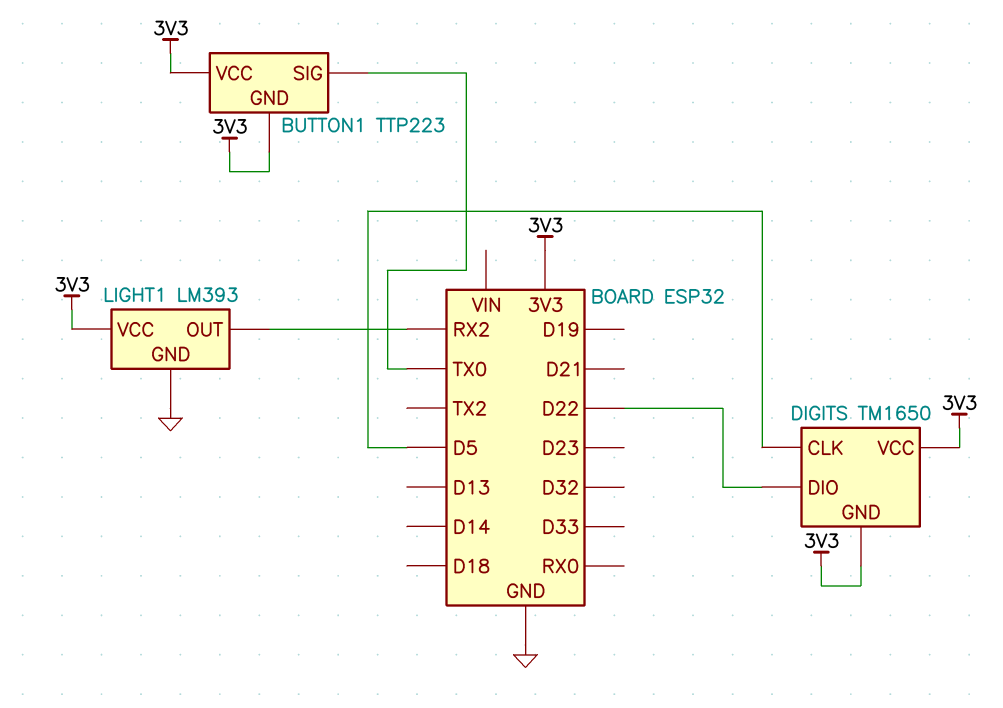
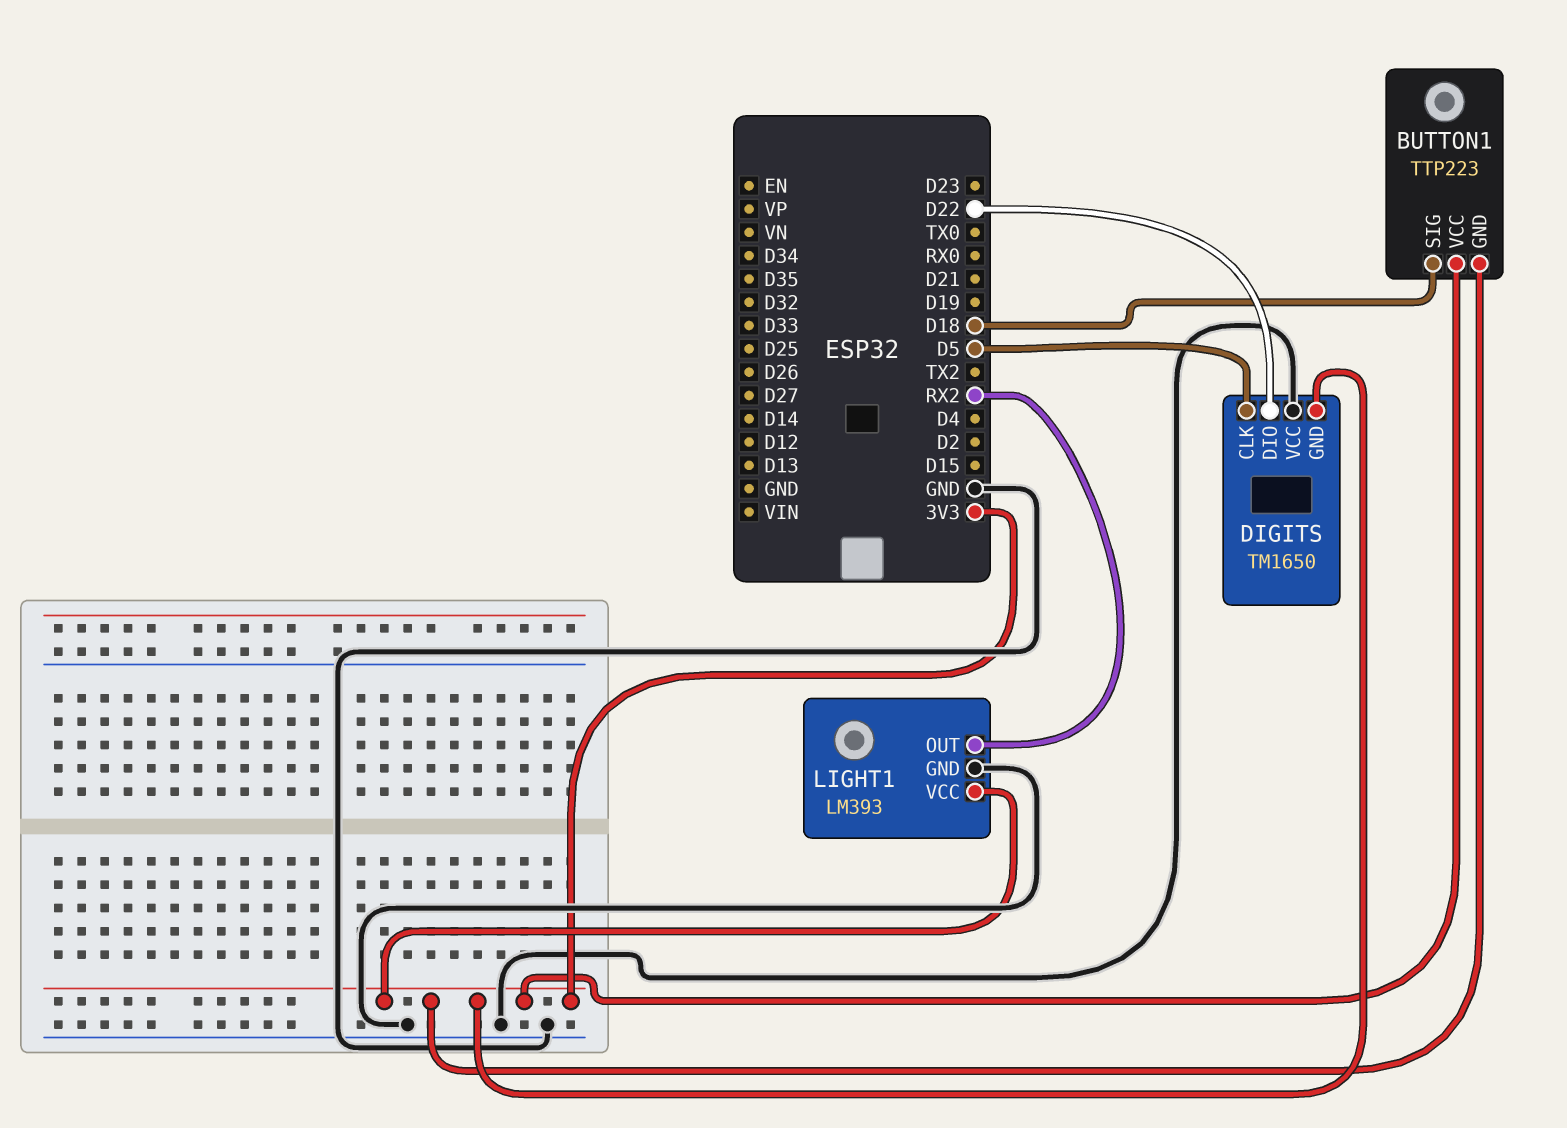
BUTTON1 pin SIG: TX0 -> D18
DIGITS pin VCC: 3V3 -> GND

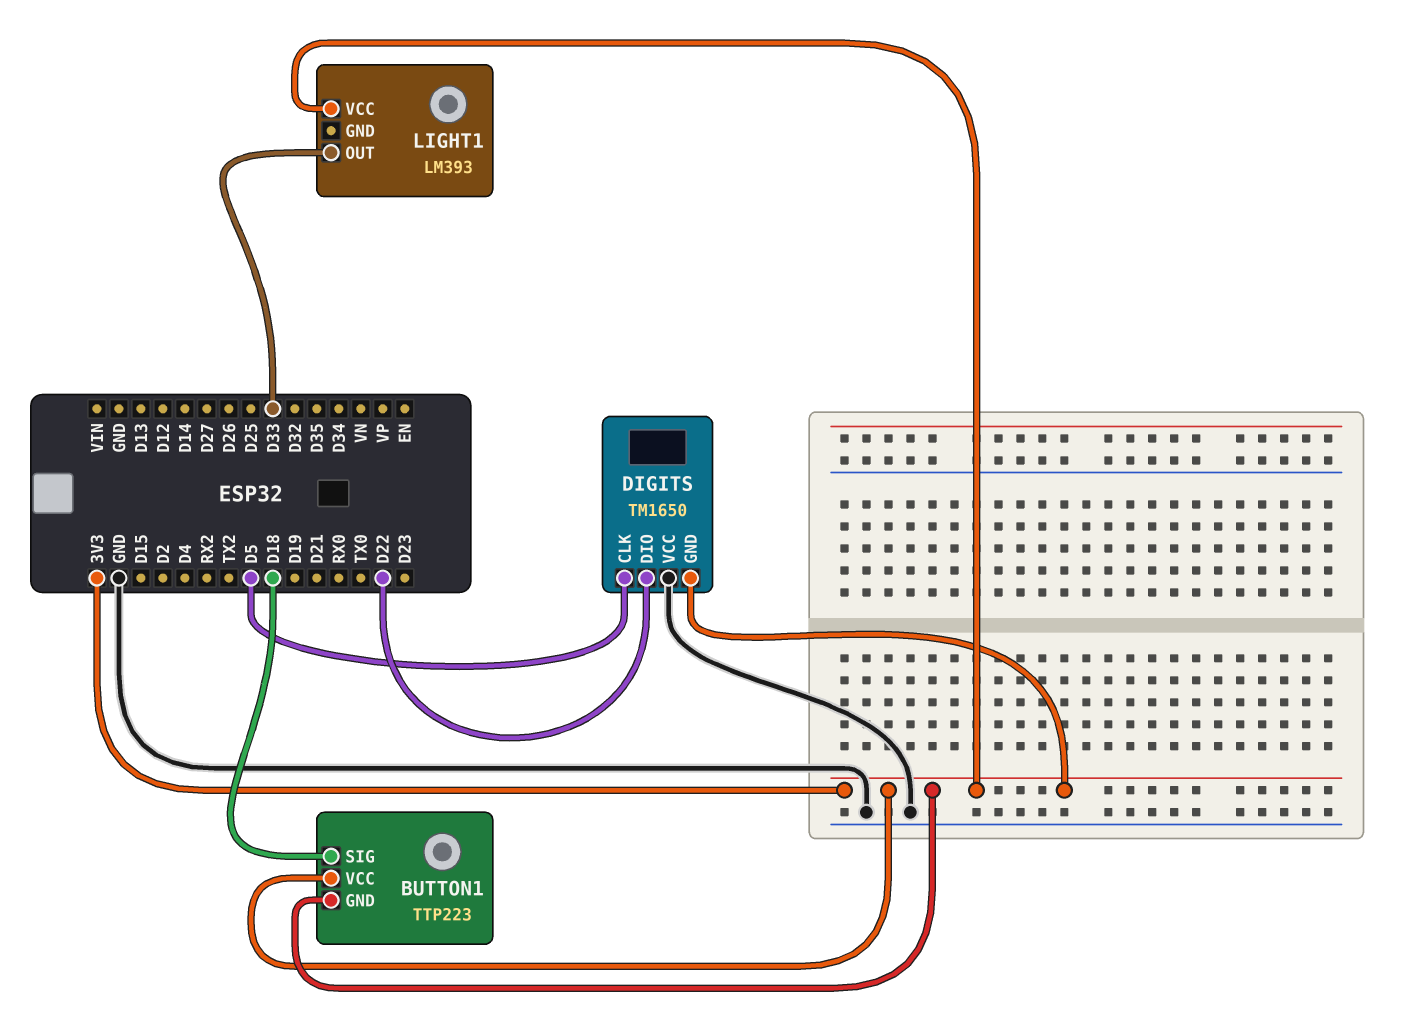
LIGHT1 pin GND: GND -> none
LIGHT1 pin OUT: RX2 -> D33

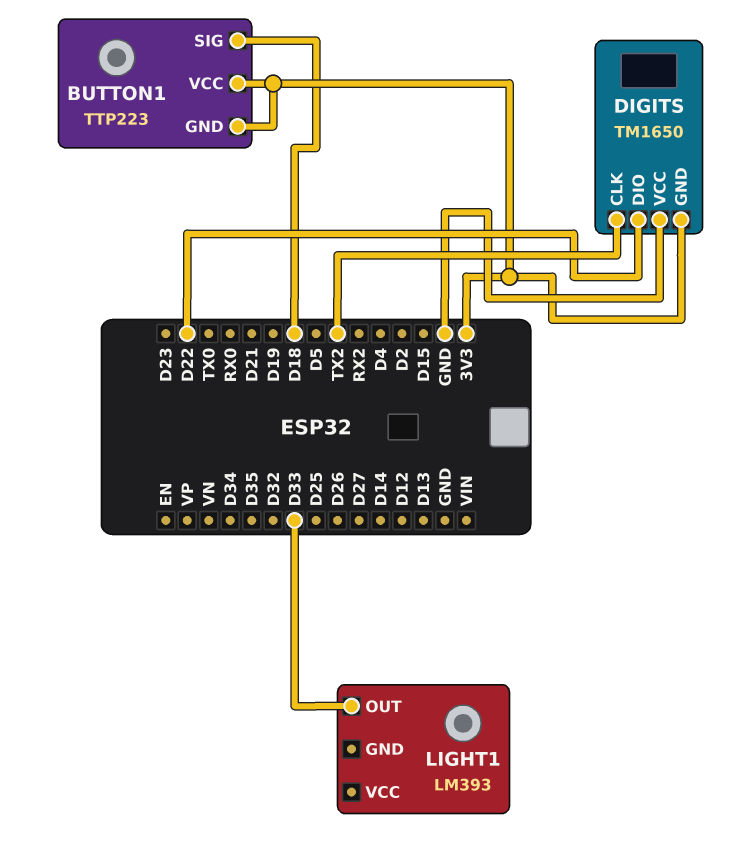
DIGITS pin CLK: D5 -> TX2
LIGHT1 pin VCC: 3V3 -> none

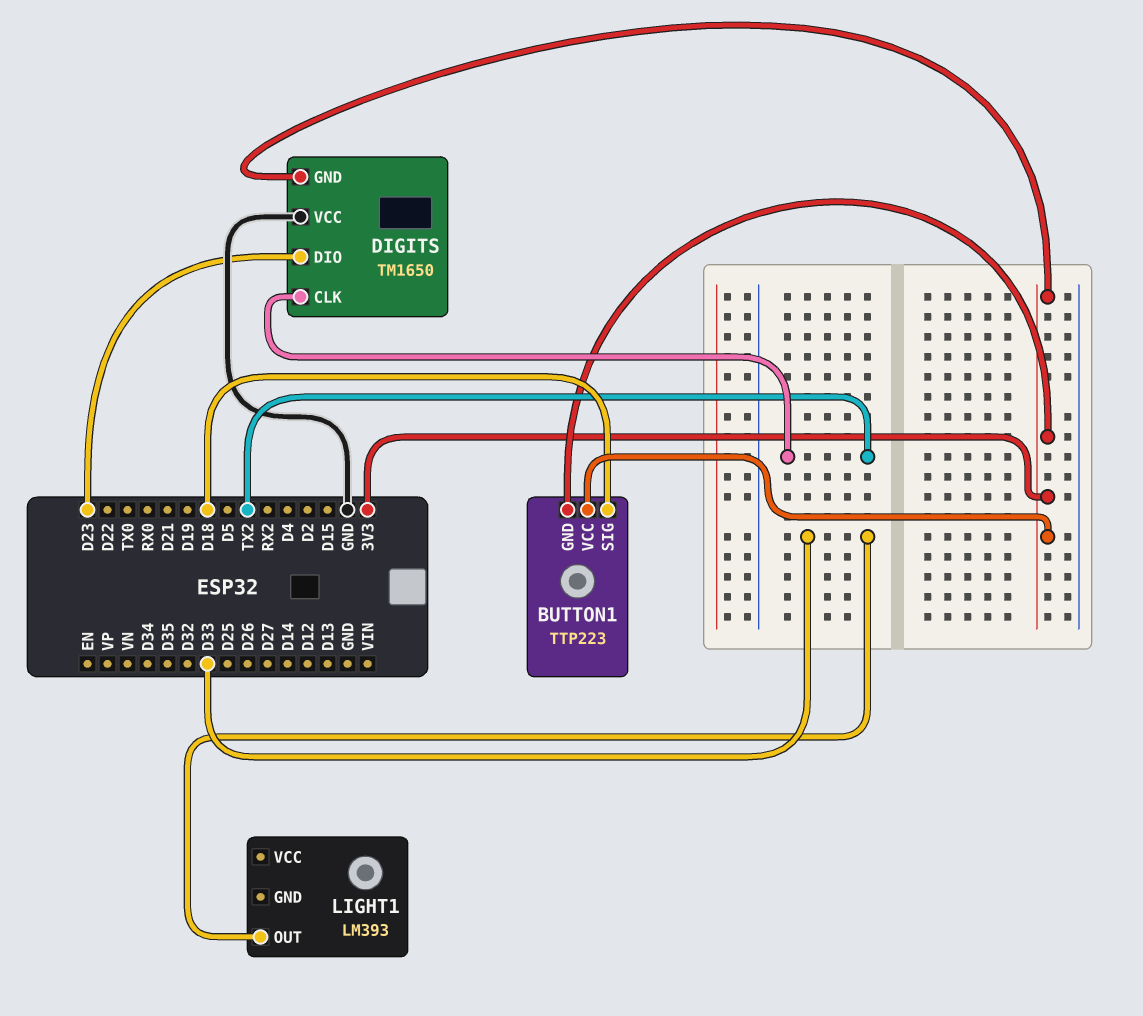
DIGITS pin DIO: D22 -> D23

